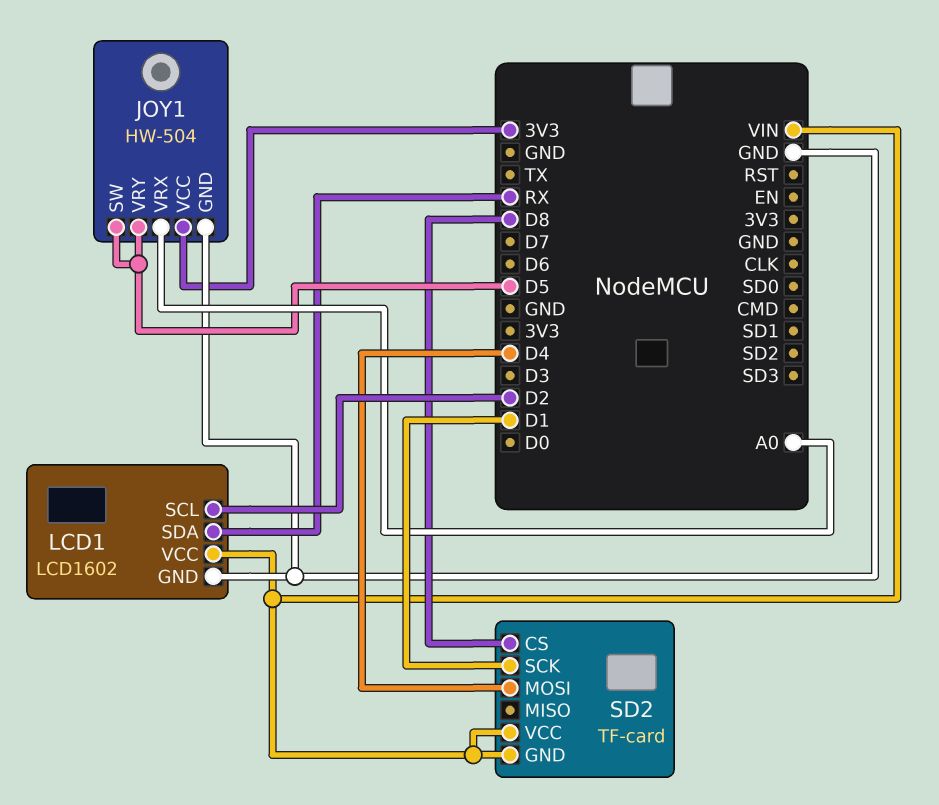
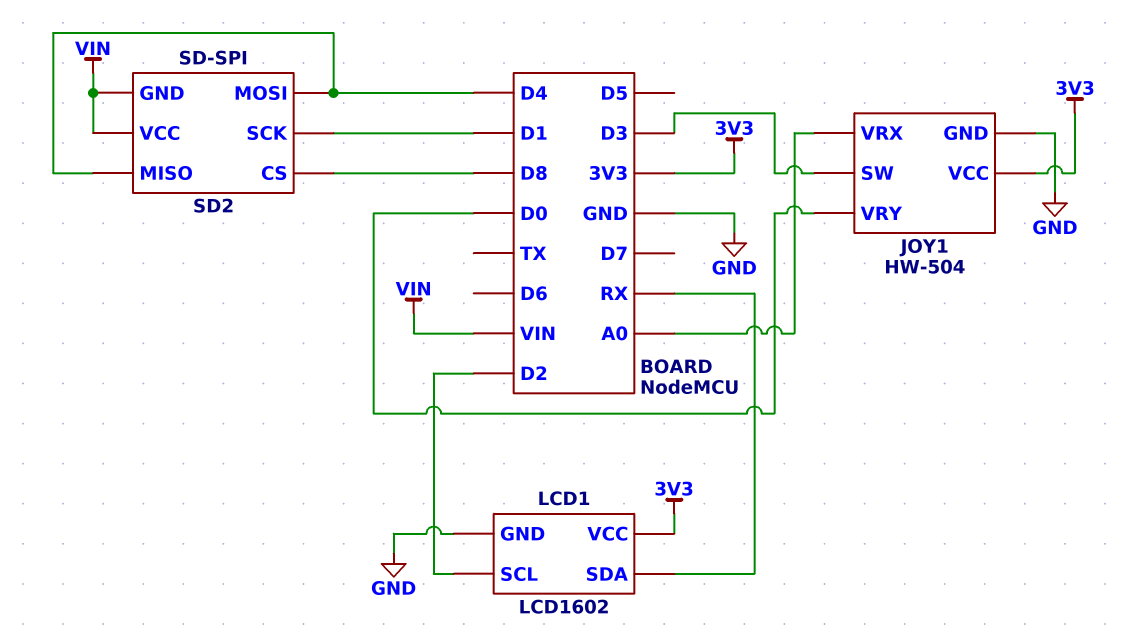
JOY1 pin SW: D5 -> D3
JOY1 pin VRY: D5 -> D0
LCD1 pin VCC: VIN -> 3V3
SD2: TF-card -> SD-SPI
SD2 pin MISO: none -> D4

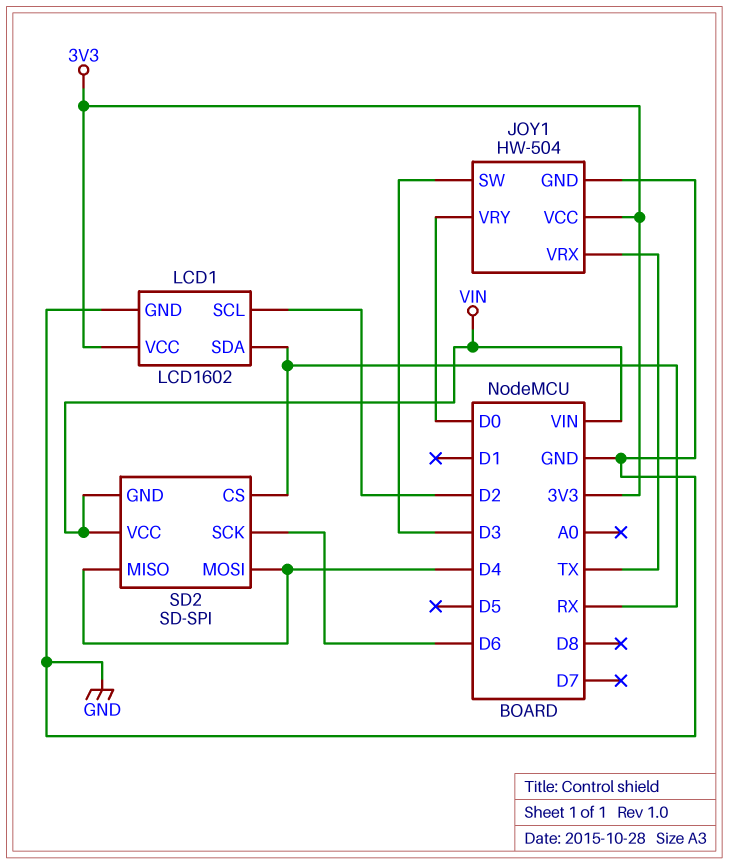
JOY1 pin VRX: A0 -> TX
SD2 pin CS: D8 -> RX
SD2 pin SCK: D1 -> D6

